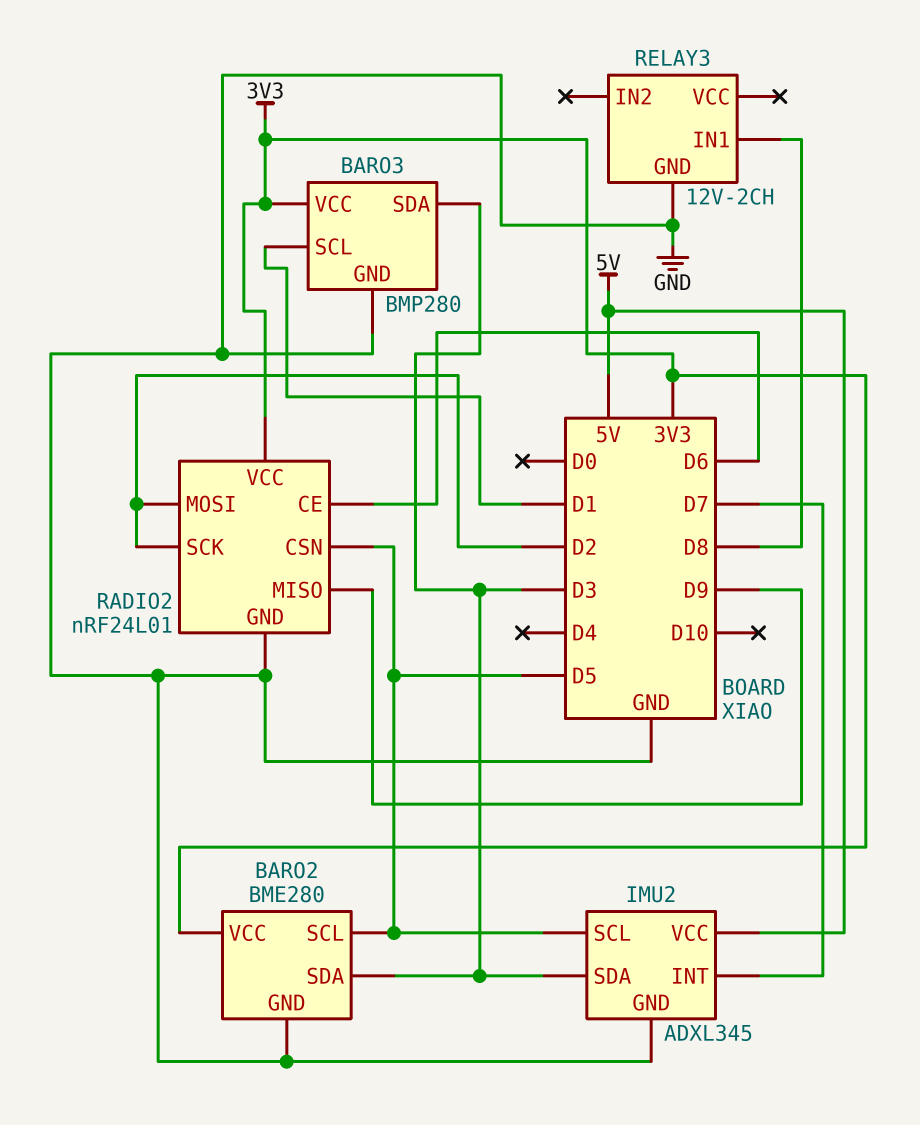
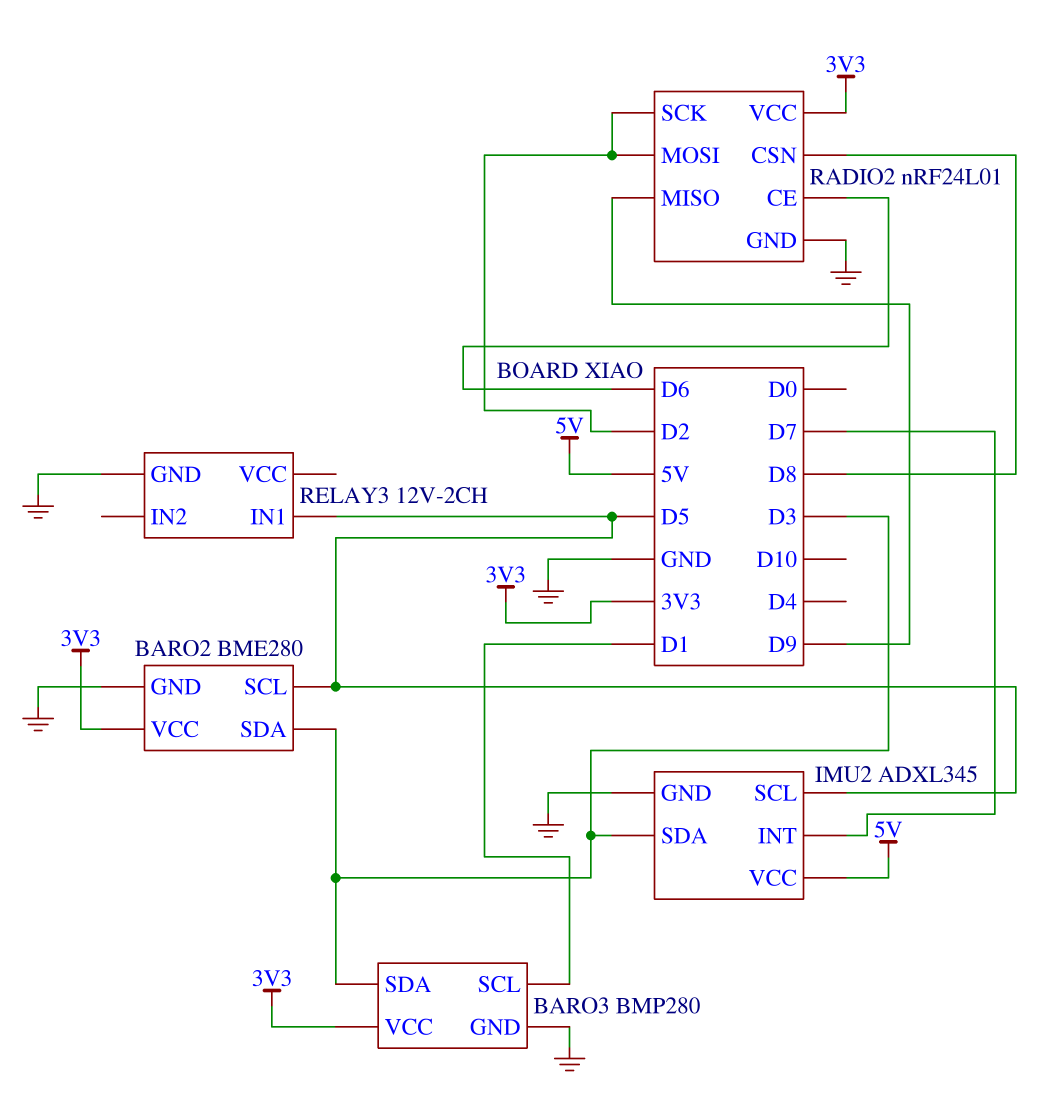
RADIO2 pin CSN: D5 -> D8
RELAY3 pin IN1: D8 -> D5

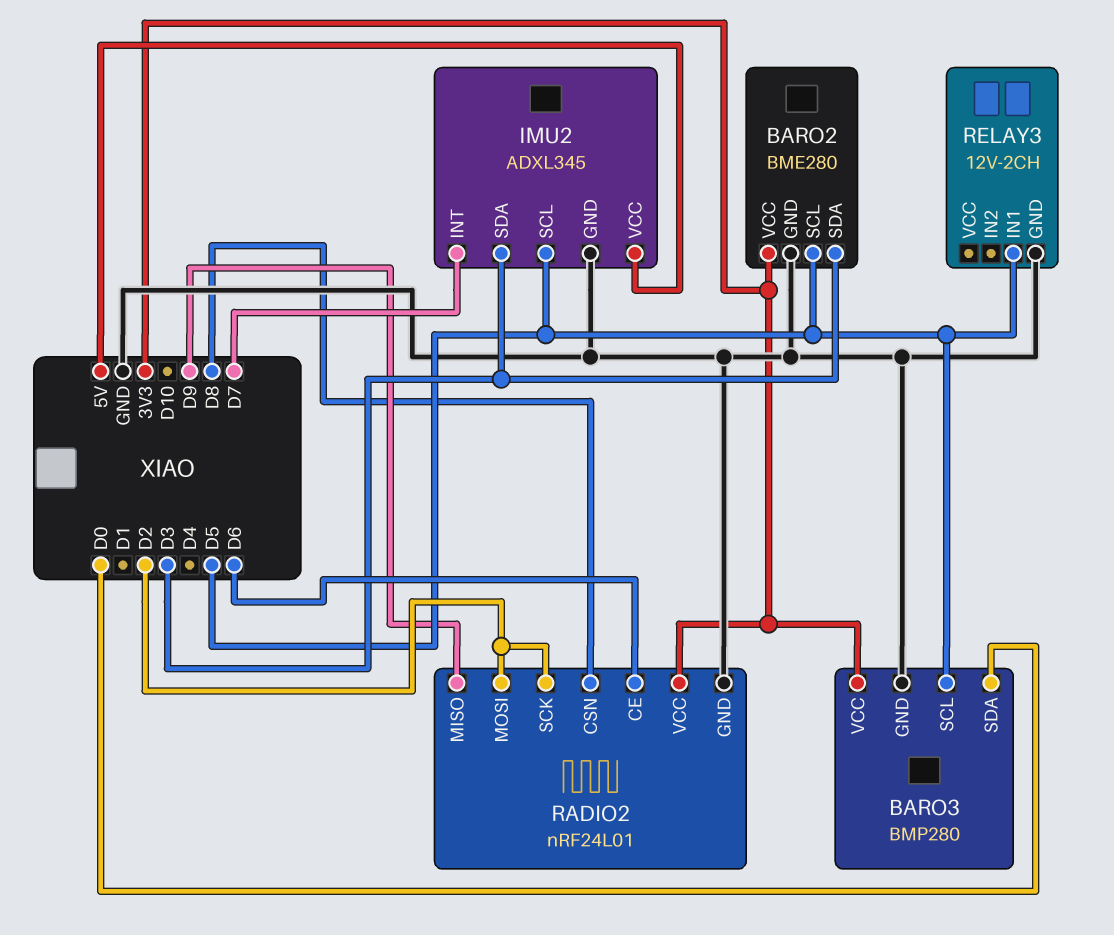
BARO3 pin SCL: D1 -> D5
BARO3 pin SDA: D3 -> D0

